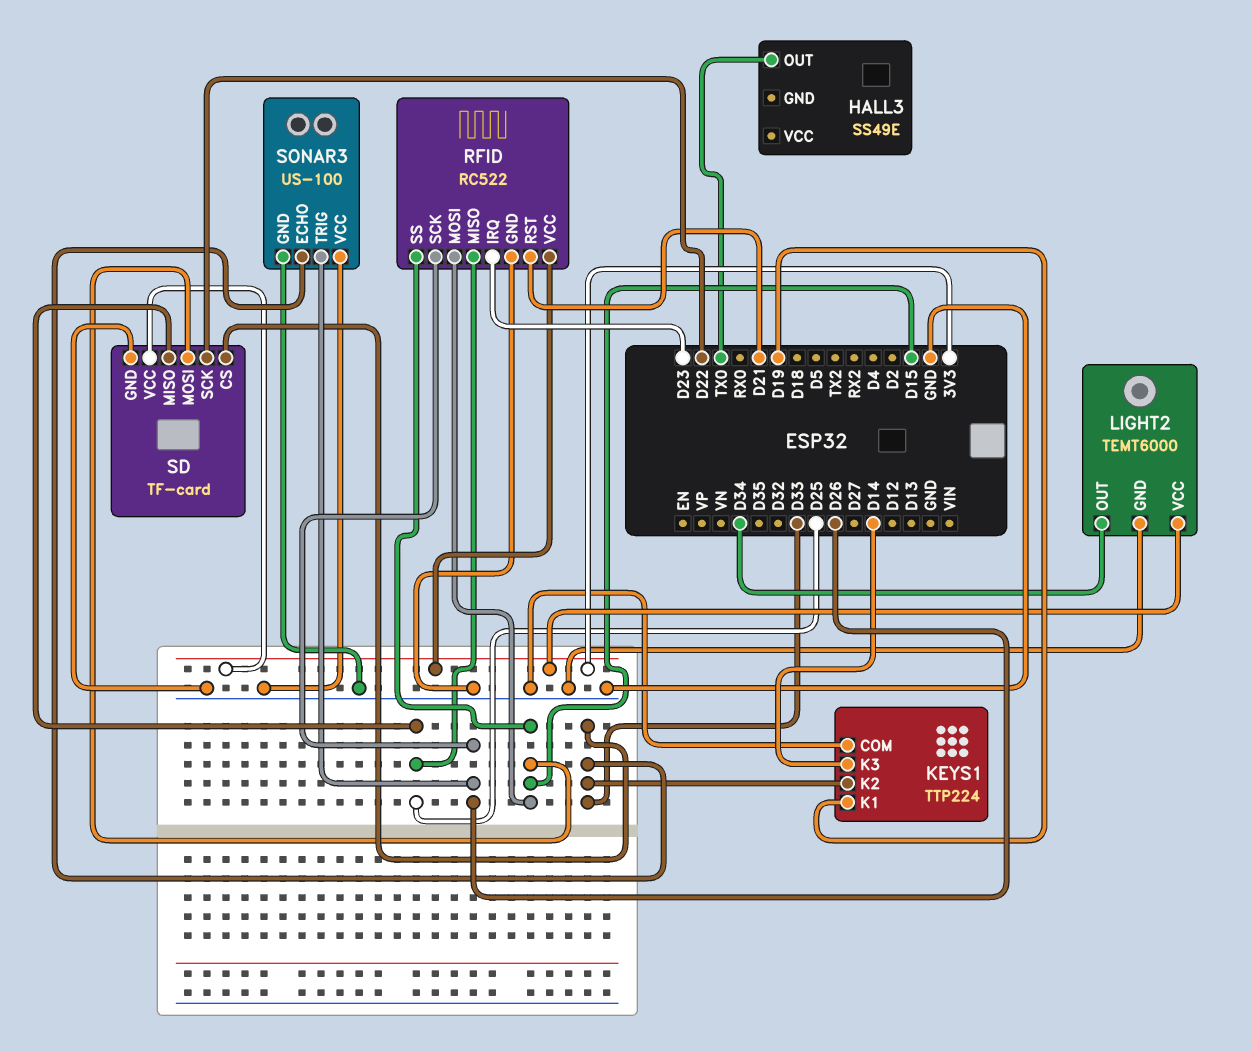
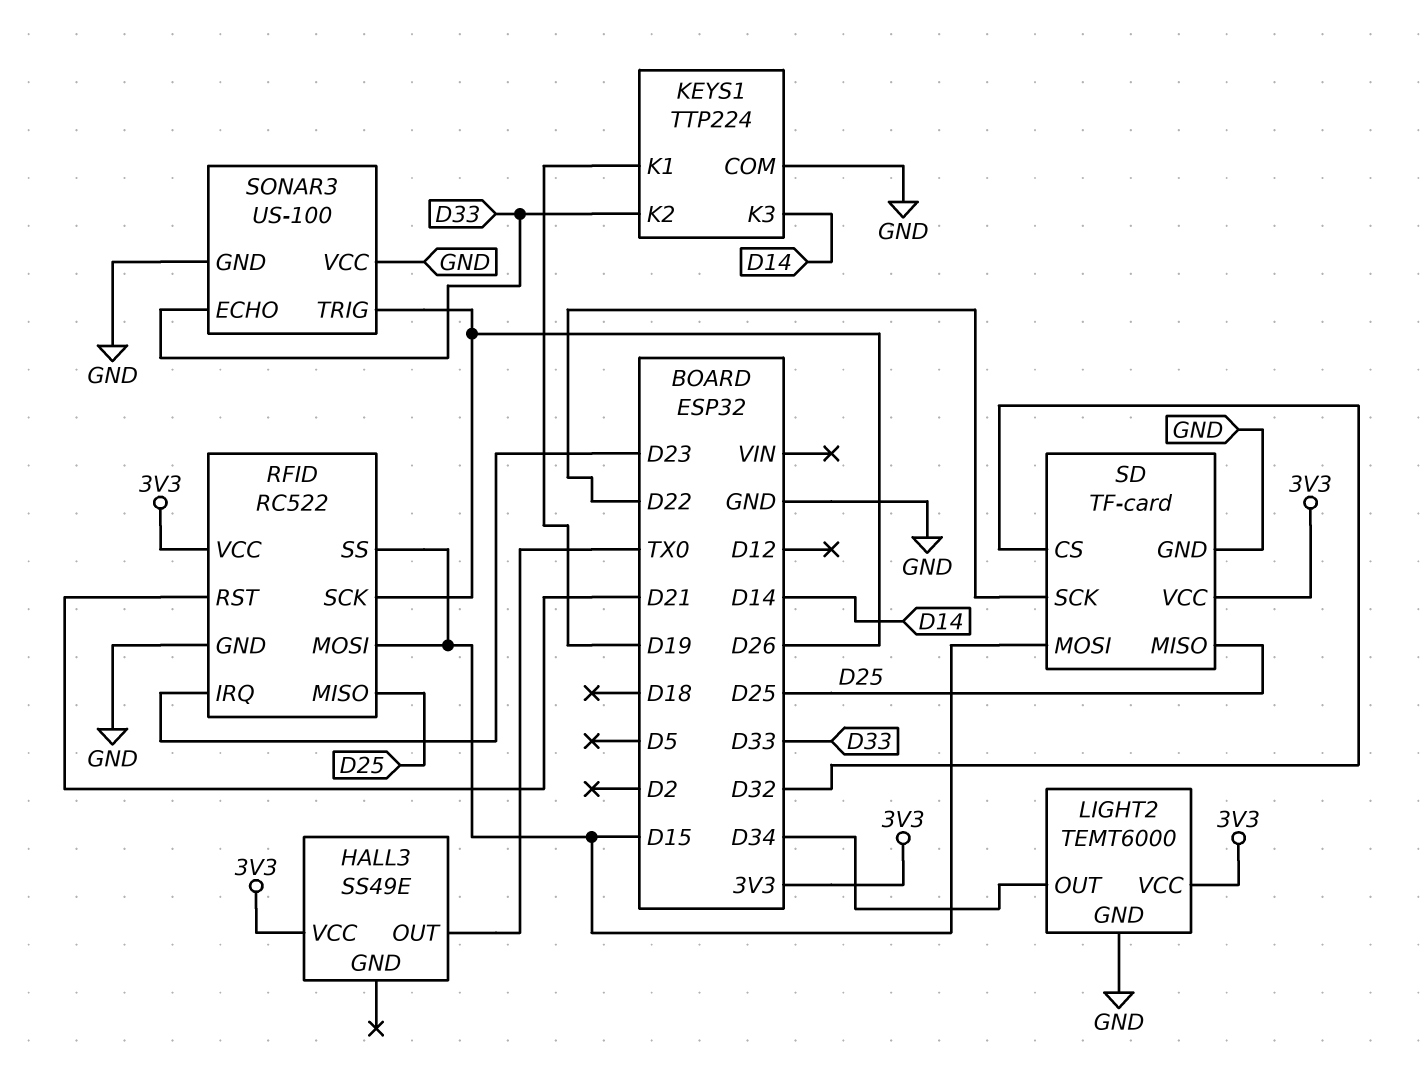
HALL3 pin VCC: none -> 3V3
SD pin CS: D33 -> D32

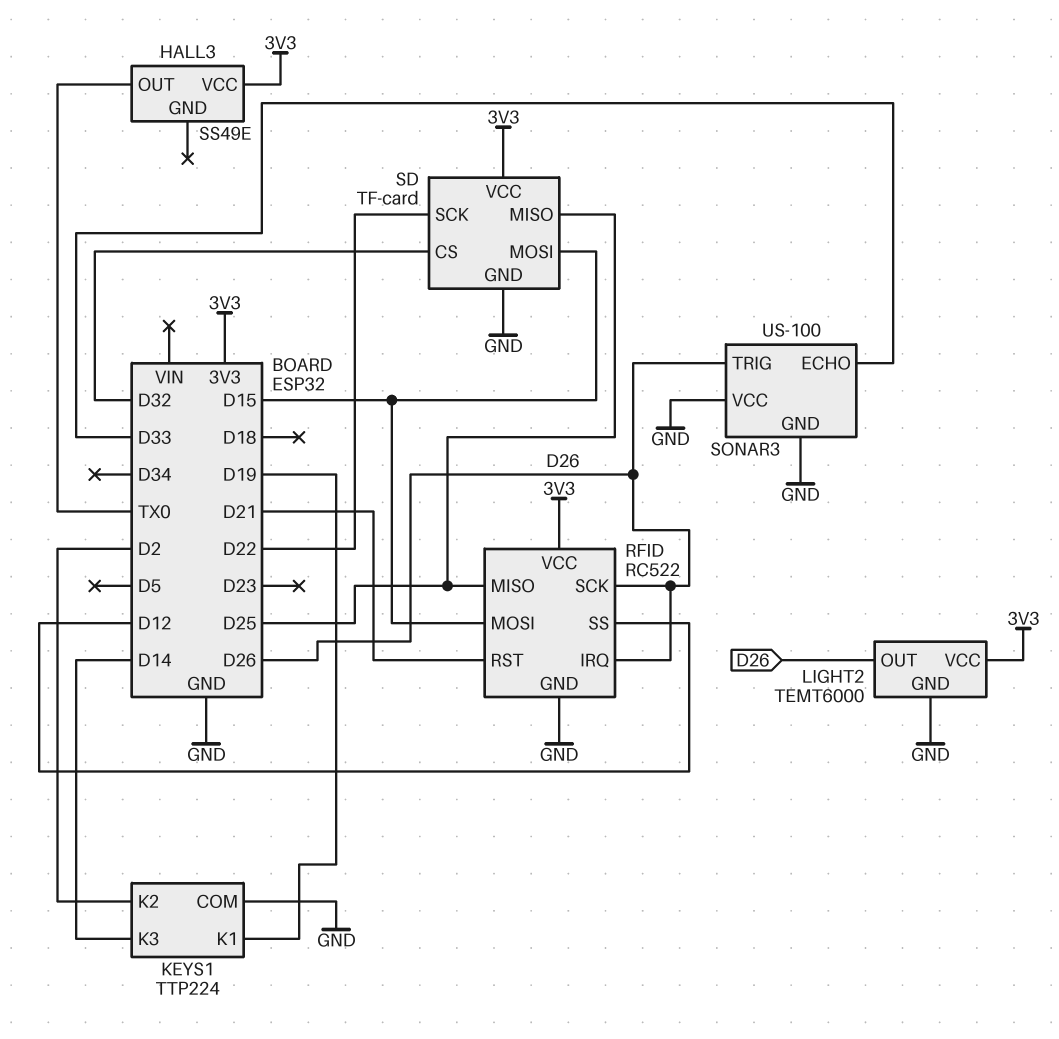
KEYS1 pin K2: D33 -> D2
LIGHT2 pin OUT: D34 -> D26
RFID pin IRQ: D23 -> D26
RFID pin SS: D15 -> D12

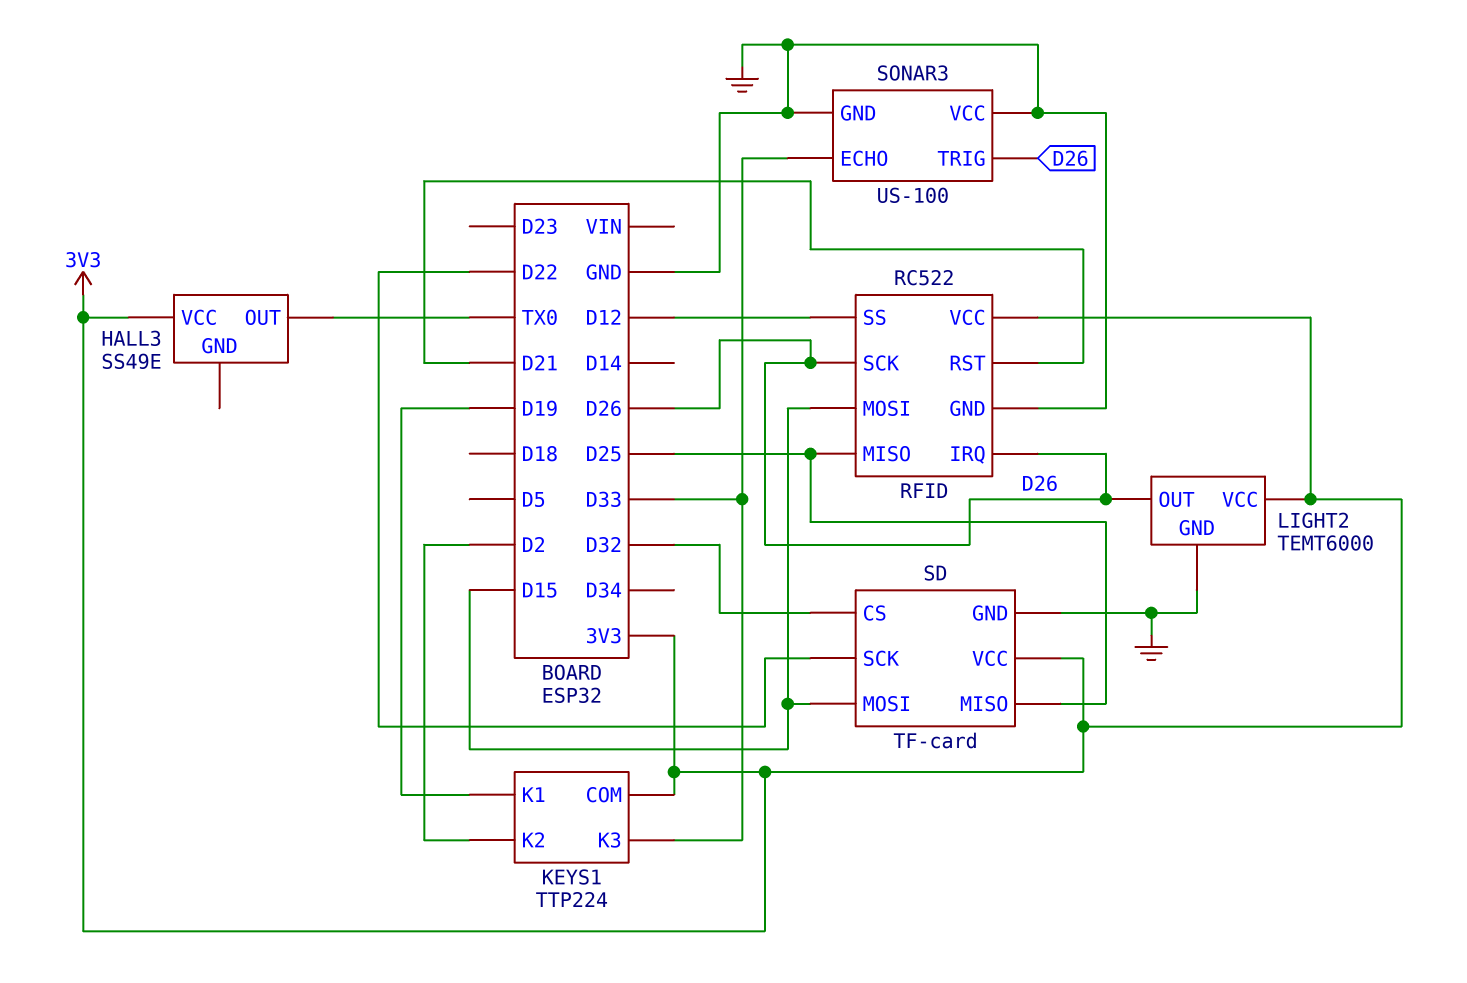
KEYS1 pin COM: GND -> 3V3
KEYS1 pin K3: D14 -> D33

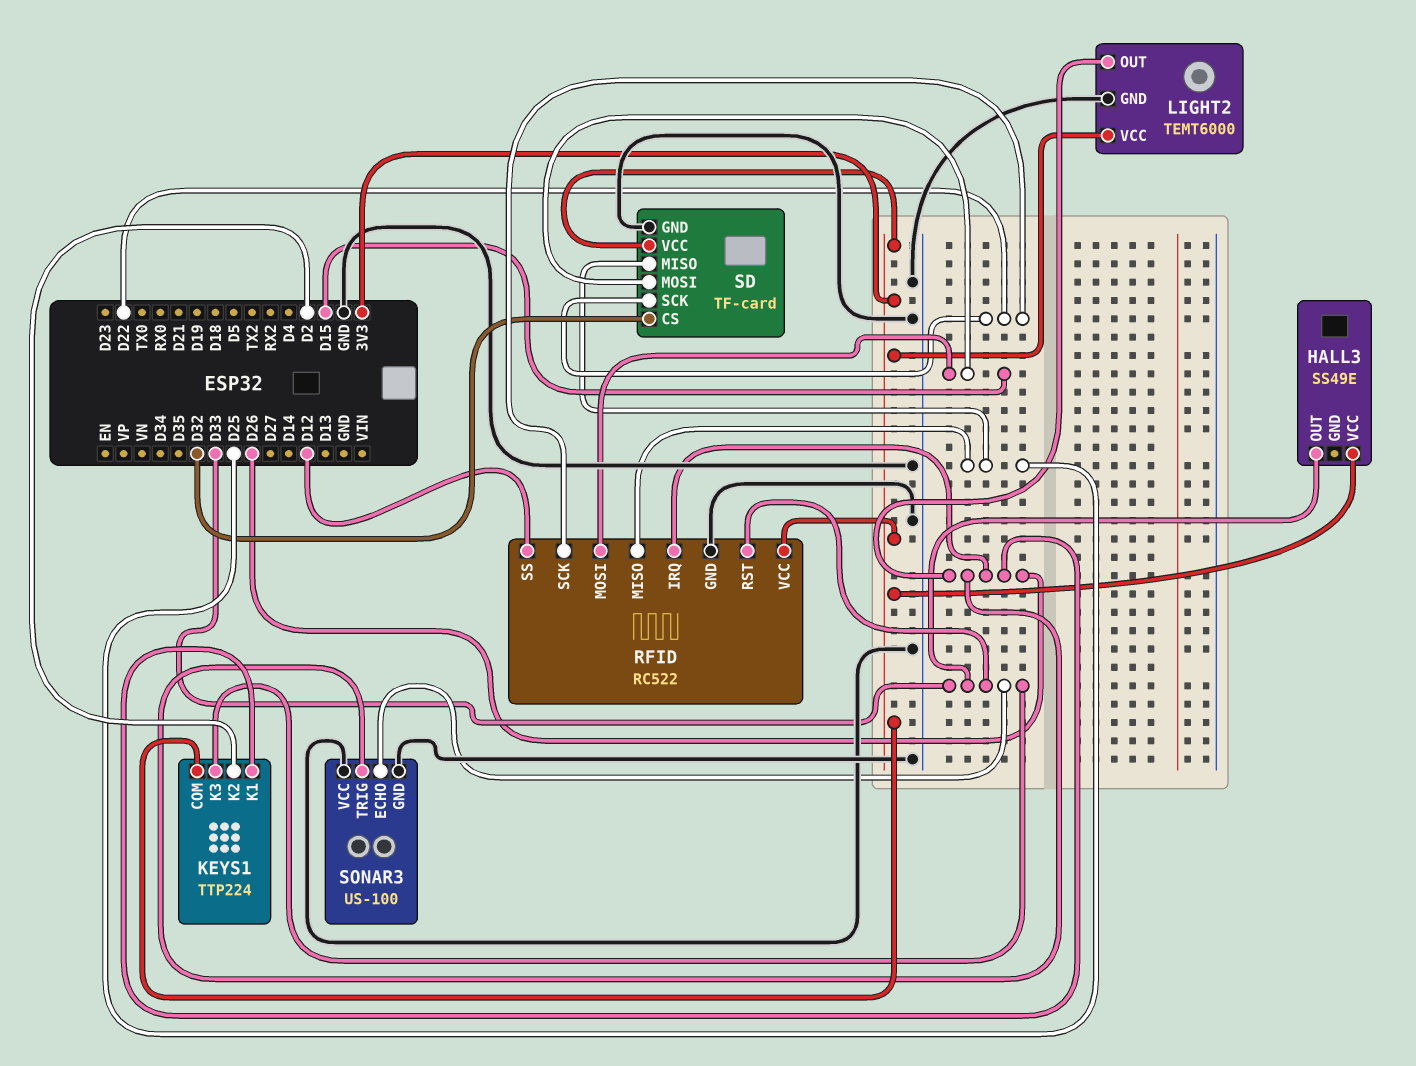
HALL3 pin OUT: TX0 -> D33
KEYS1 pin K1: D19 -> D26
RFID pin RST: D21 -> D33
RFID pin SCK: D26 -> D22

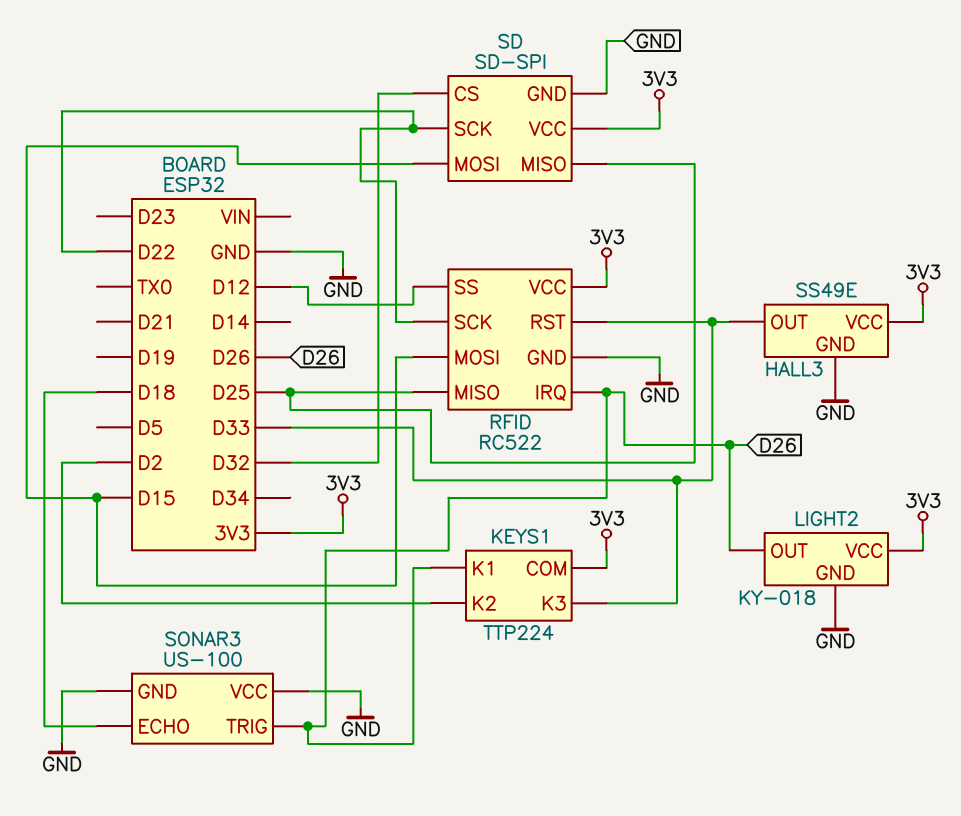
HALL3 pin GND: none -> GND
LIGHT2: TEMT6000 -> KY-018
SD: TF-card -> SD-SPI
SONAR3 pin ECHO: D33 -> D18

